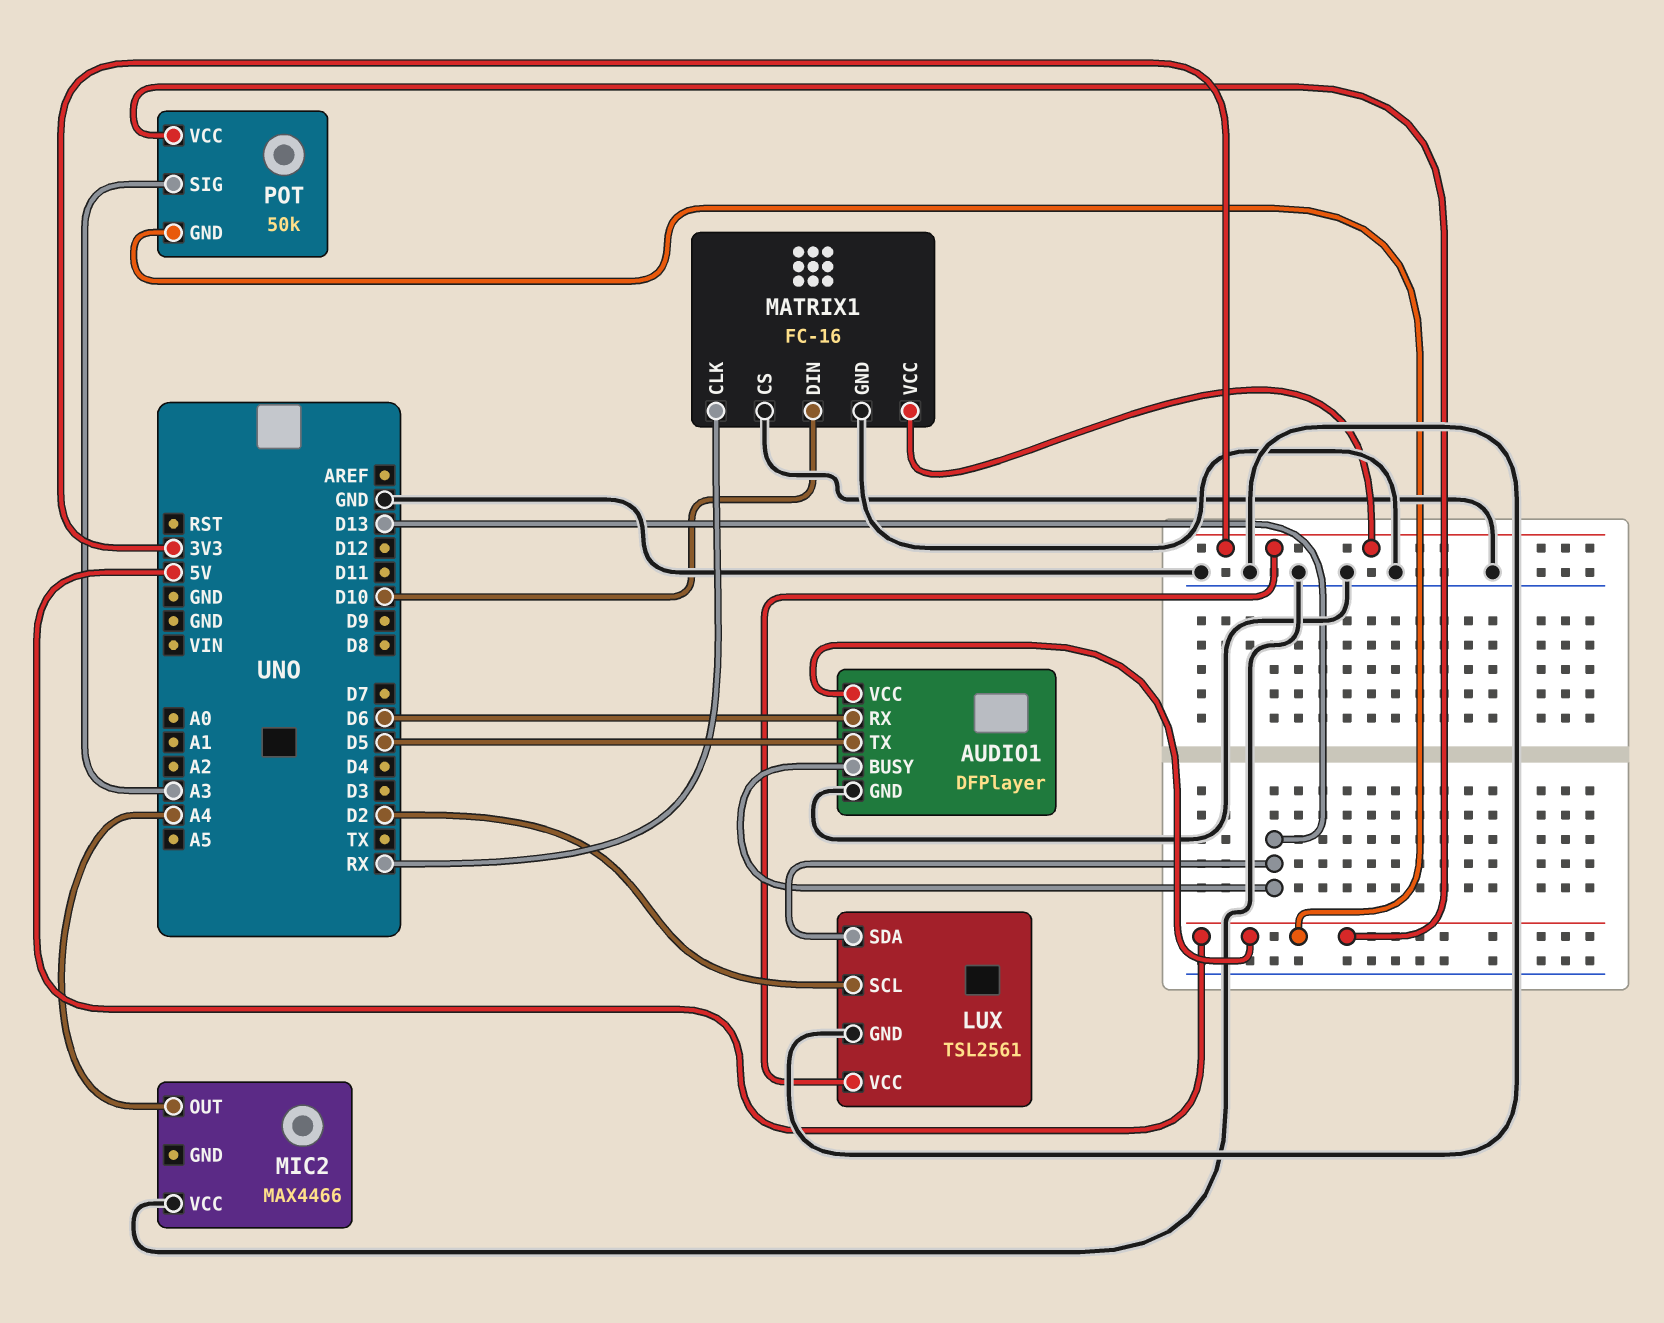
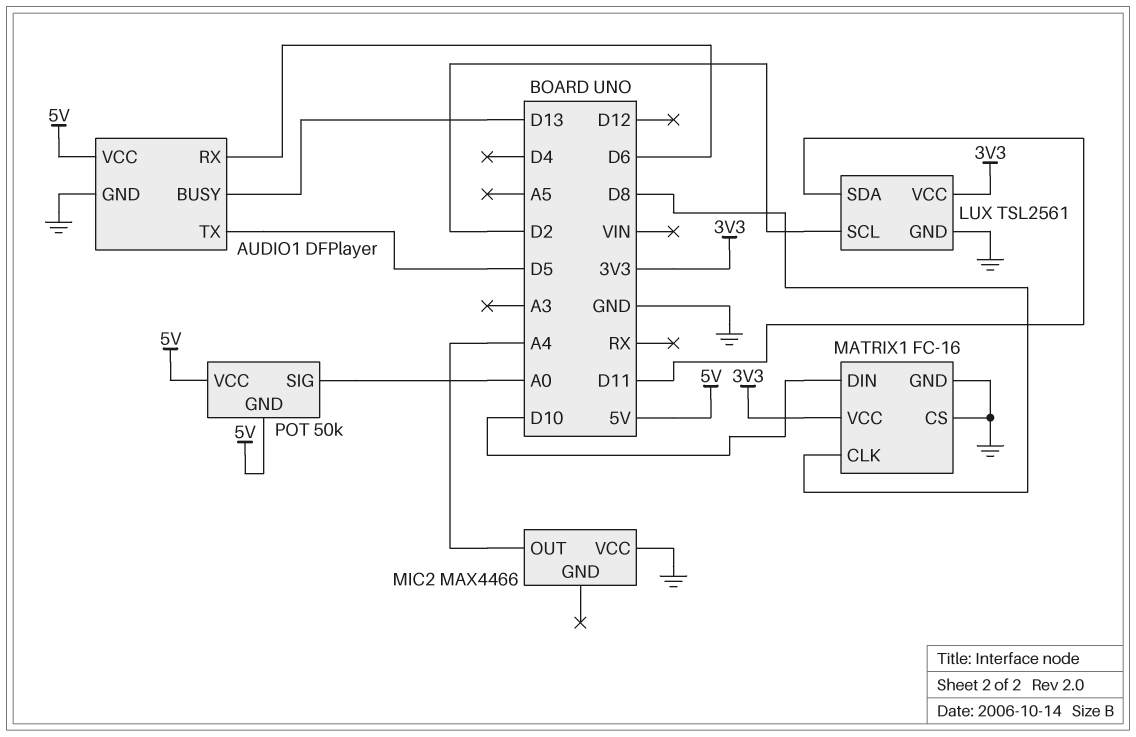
LUX pin SDA: D13 -> D11
MATRIX1 pin CLK: RX -> D8
POT pin SIG: A3 -> A0

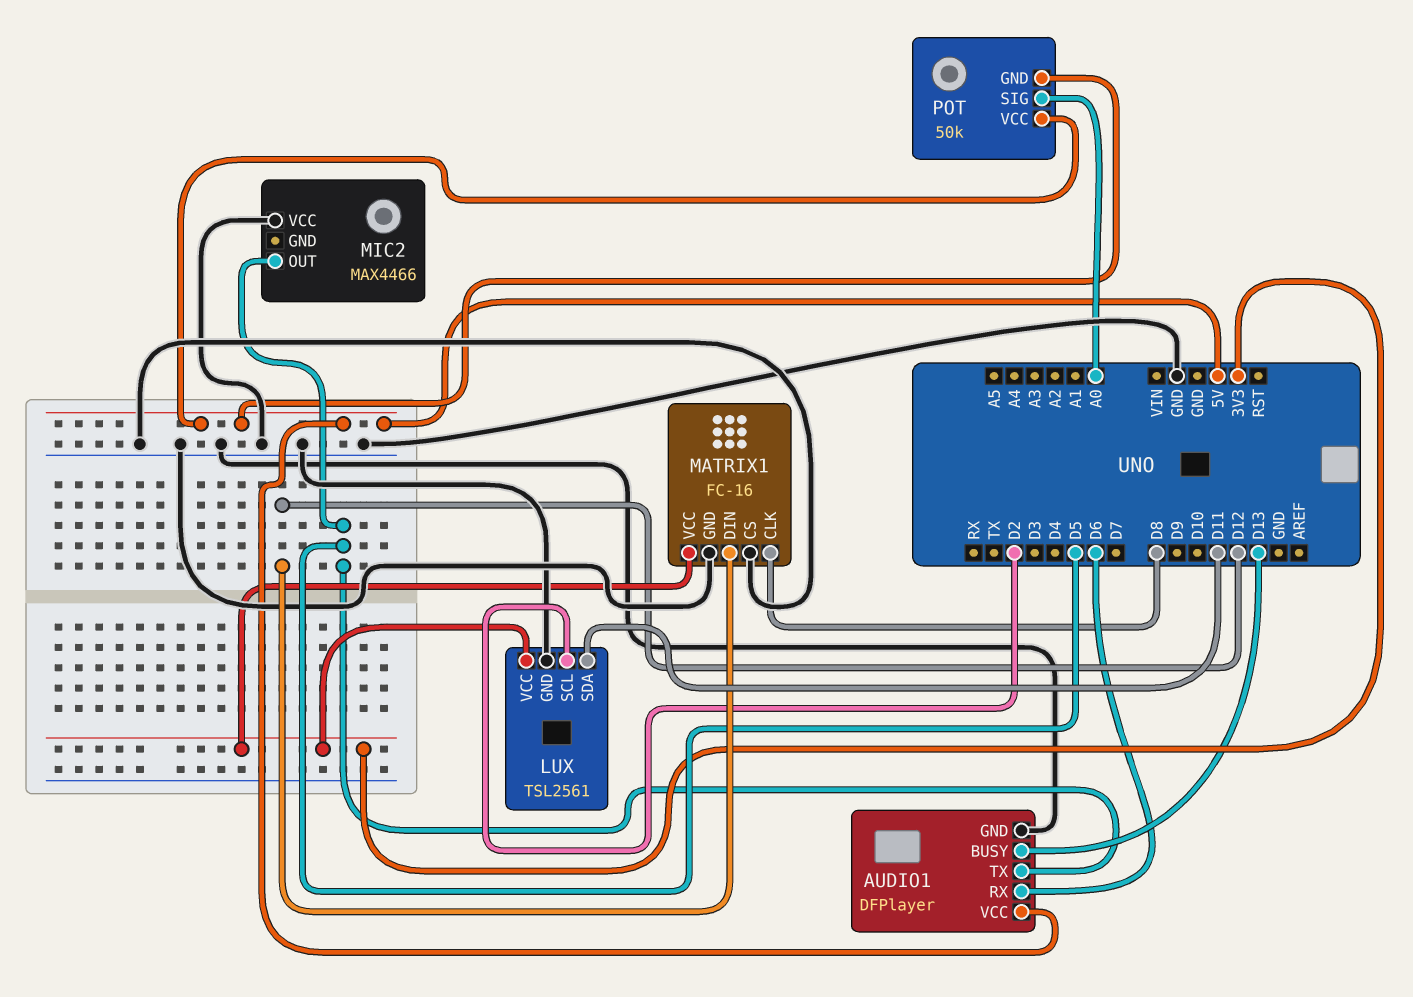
MATRIX1 pin DIN: D10 -> D12
MIC2 pin OUT: A4 -> D5

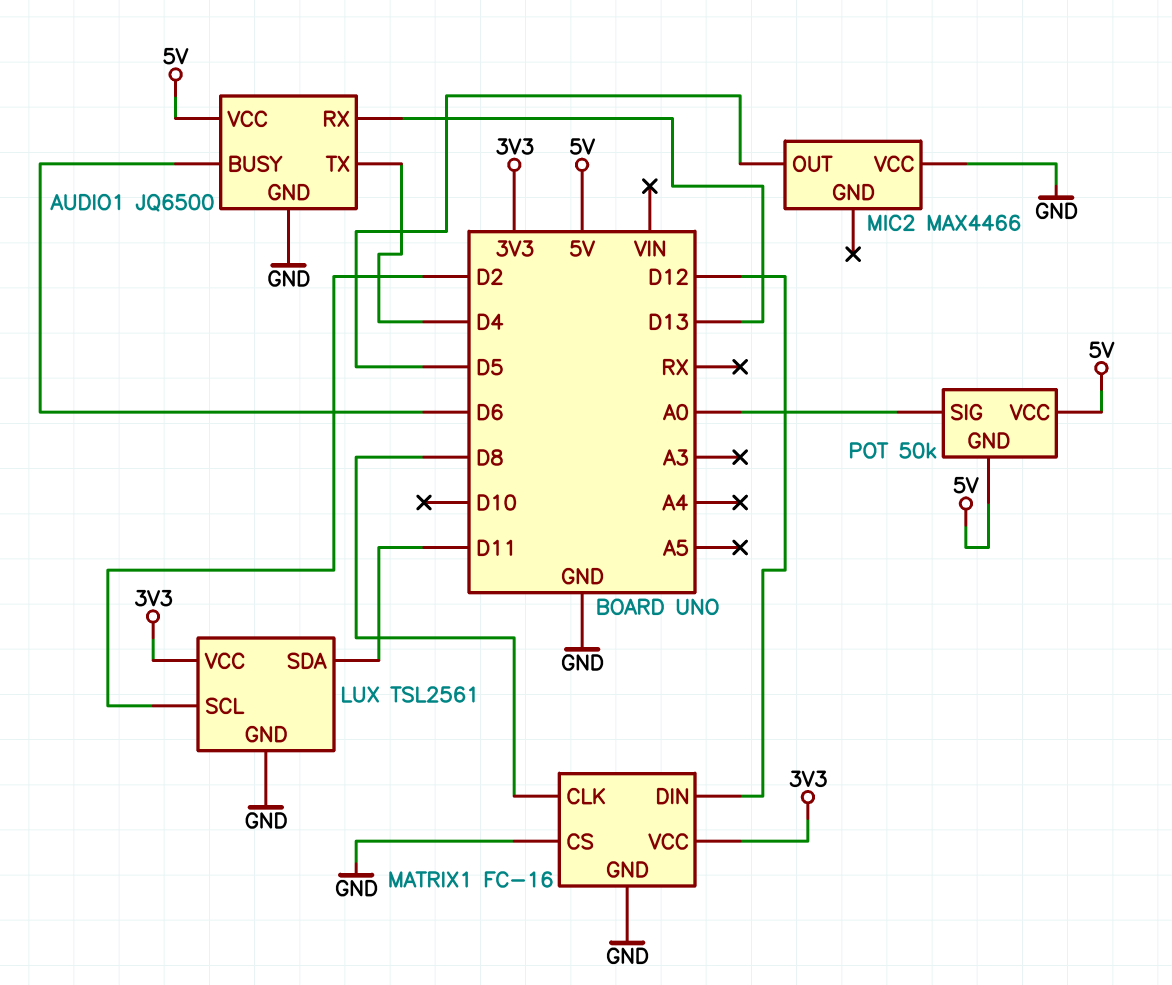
AUDIO1: DFPlayer -> JQ6500
AUDIO1 pin BUSY: D13 -> D6
AUDIO1 pin RX: D6 -> D13
AUDIO1 pin TX: D5 -> D4

